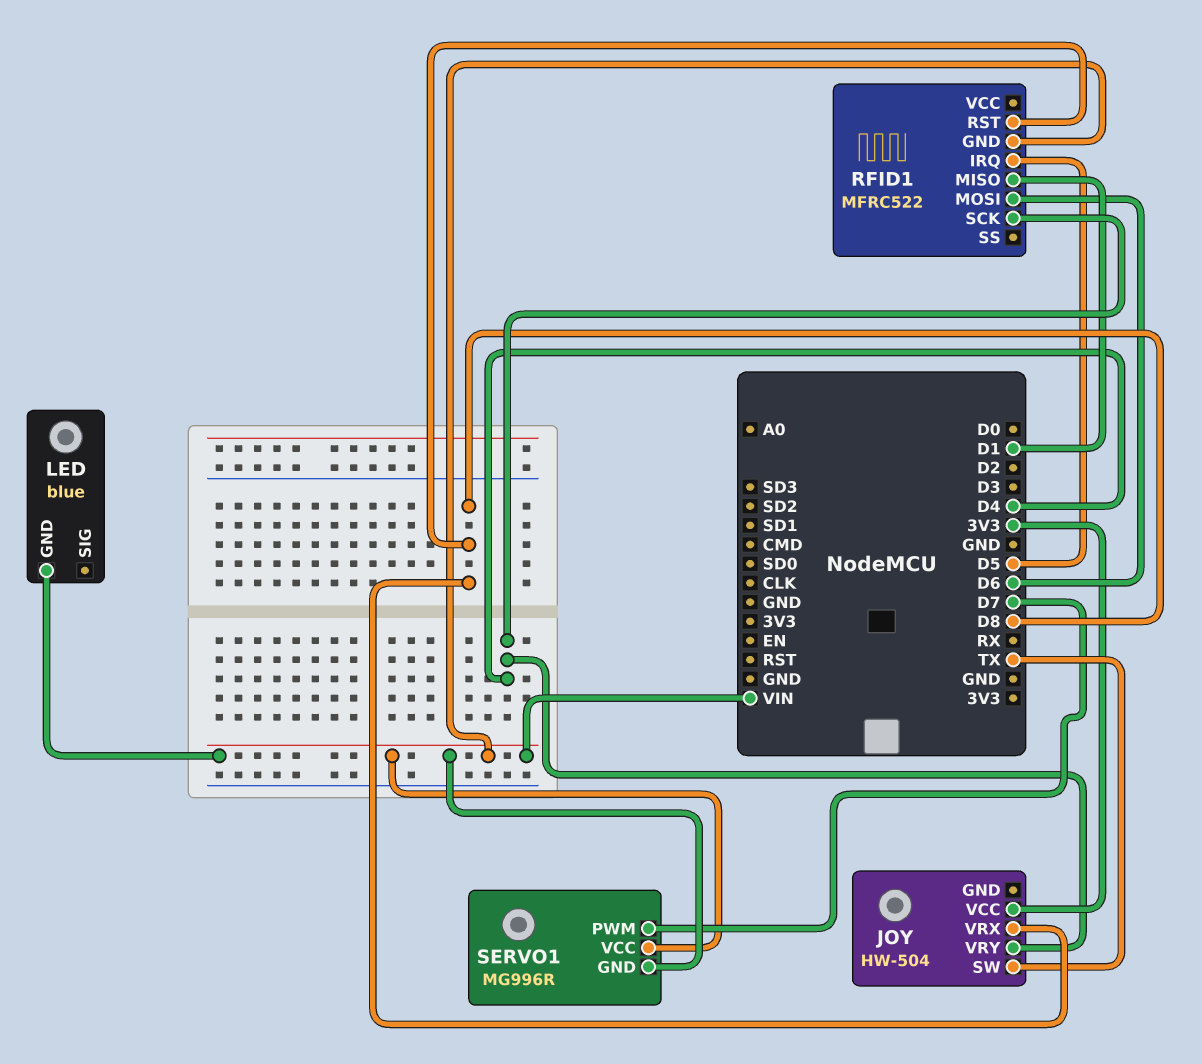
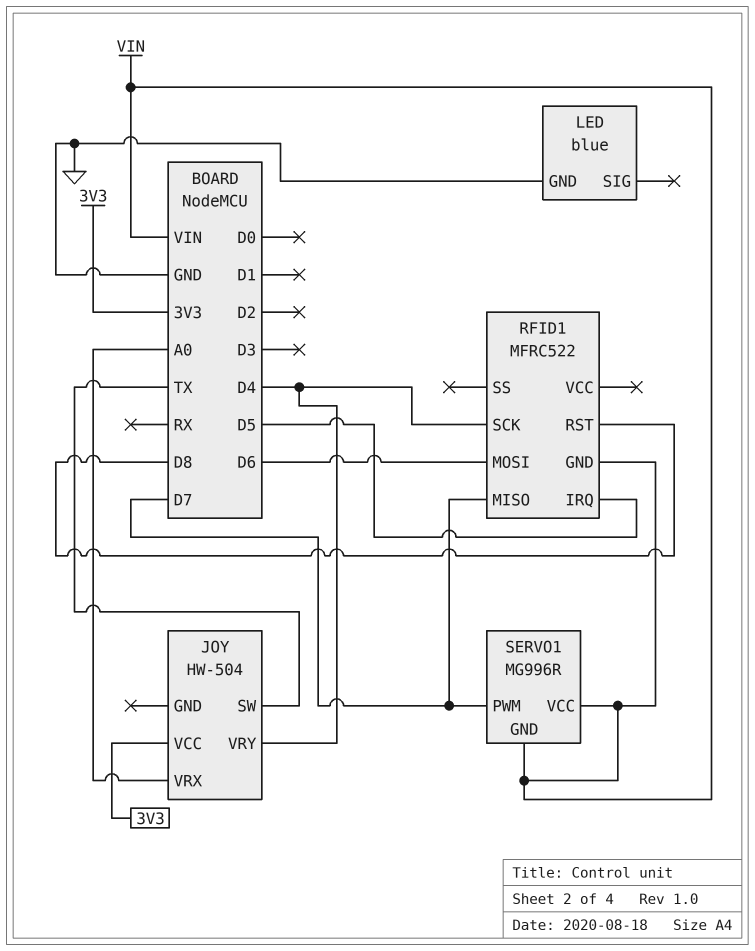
JOY pin VRX: D8 -> A0
LED pin GND: VIN -> GND
RFID1 pin MISO: D1 -> D7

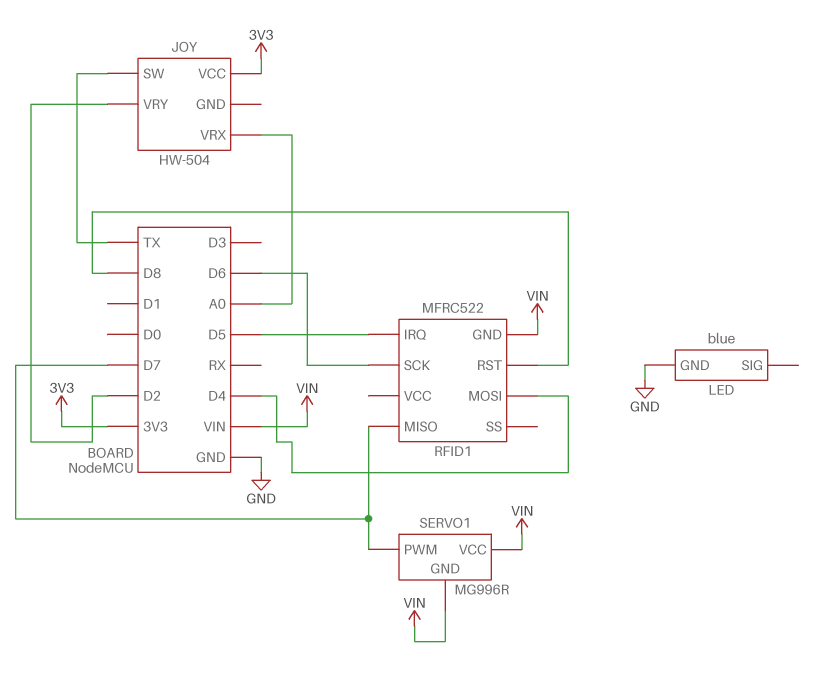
JOY pin VRY: D4 -> D2
RFID1 pin MOSI: D6 -> D4
RFID1 pin SCK: D4 -> D6

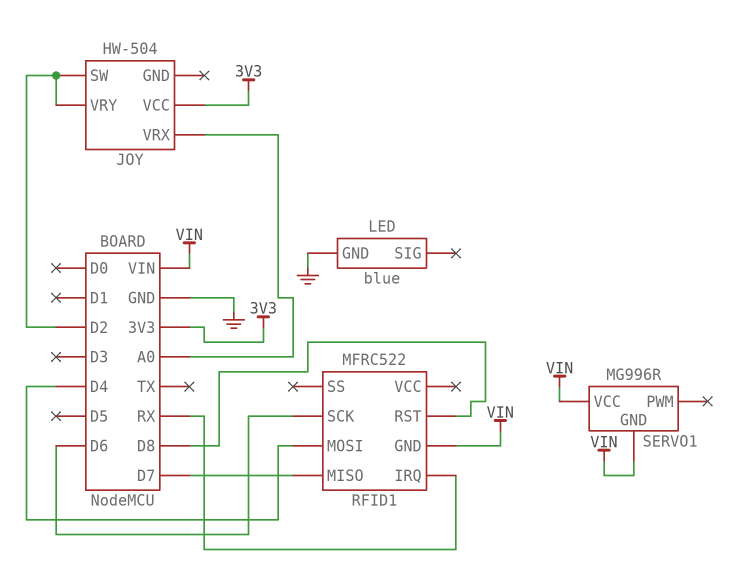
JOY pin SW: TX -> D2
RFID1 pin IRQ: D5 -> RX
SERVO1 pin PWM: D7 -> none

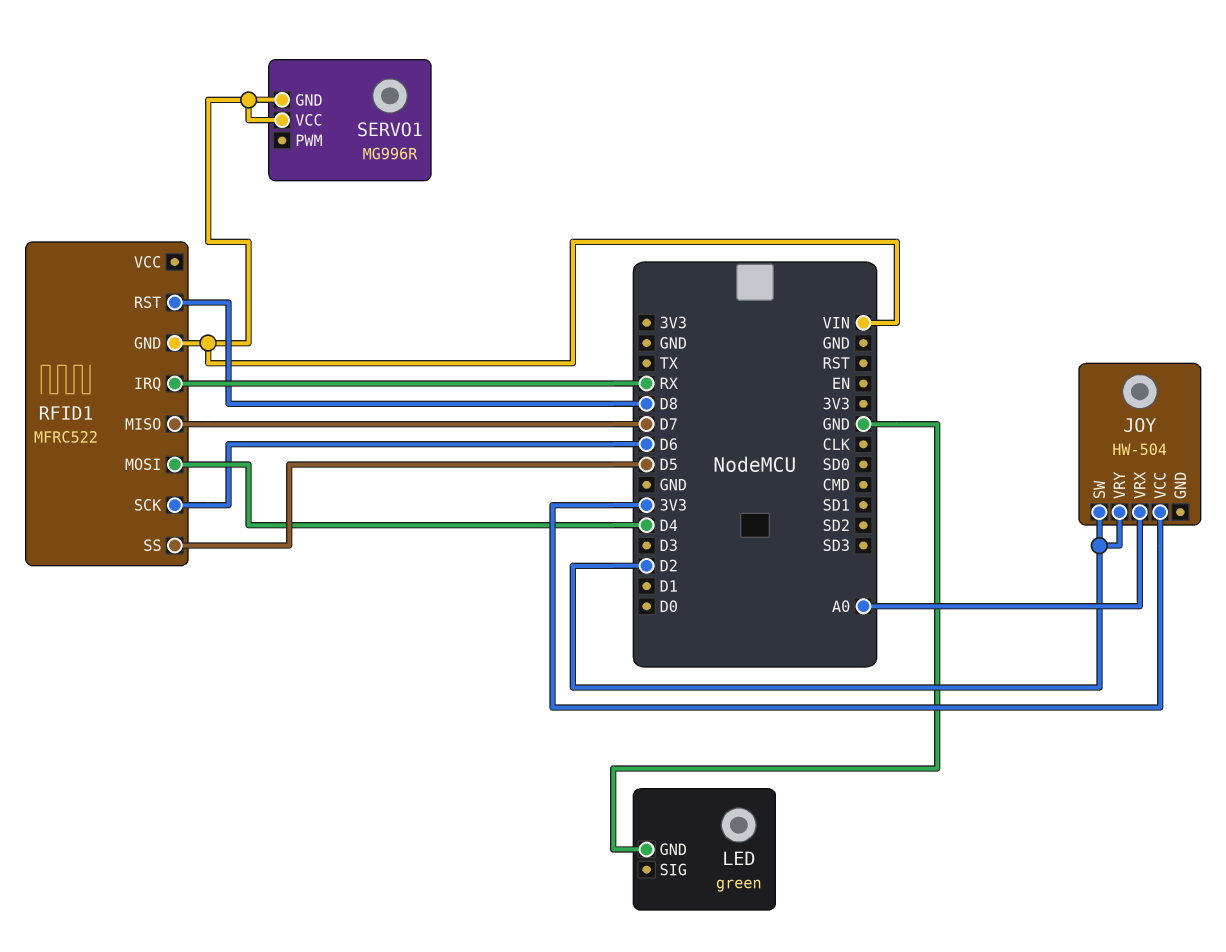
LED: blue -> green
RFID1 pin SS: none -> D5

